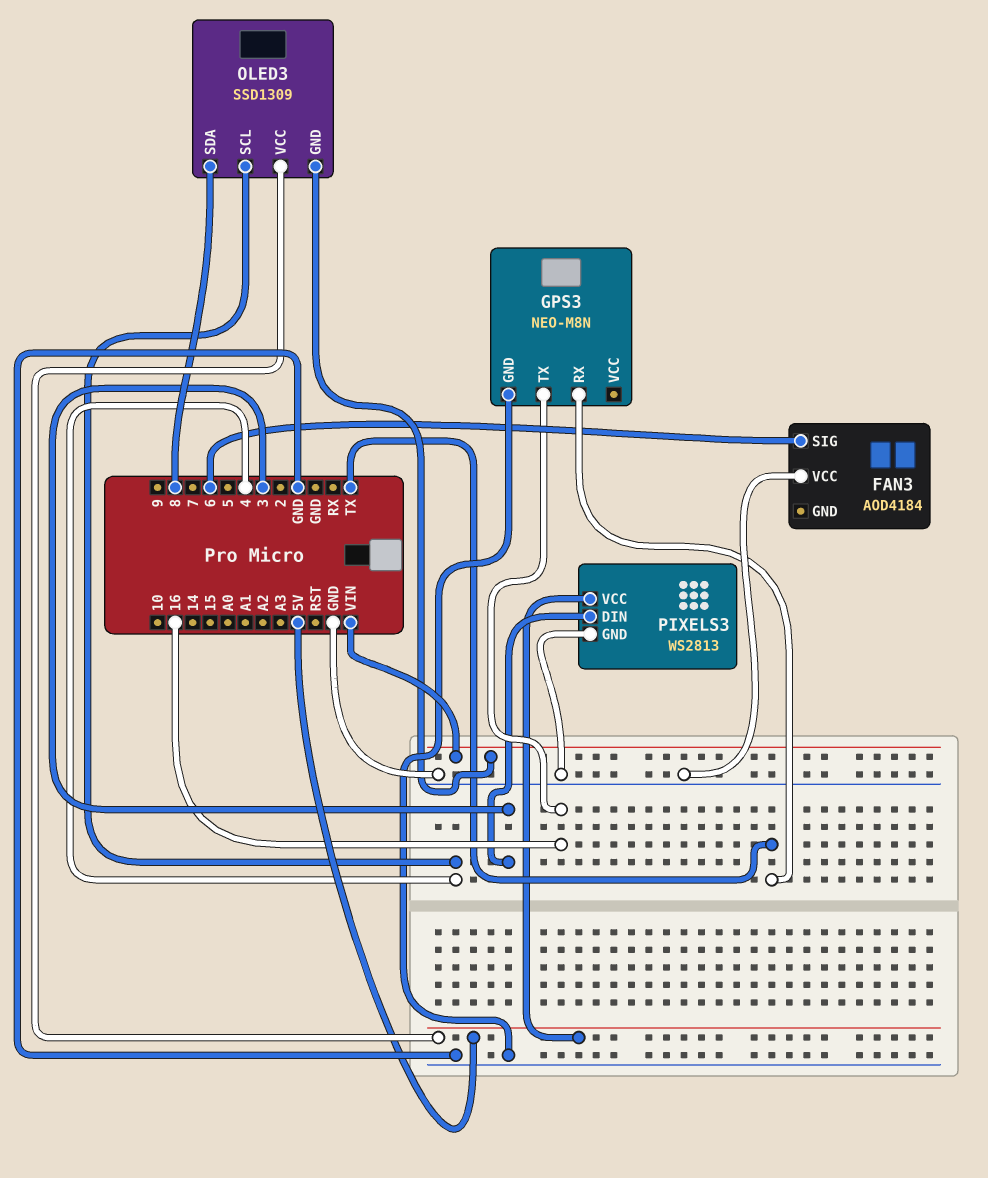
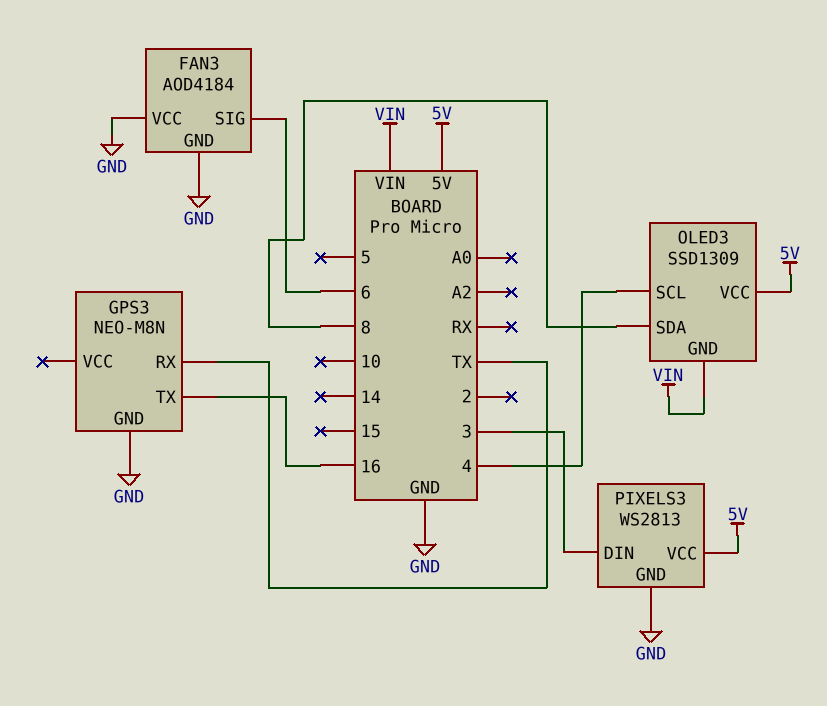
FAN3 pin GND: none -> GND

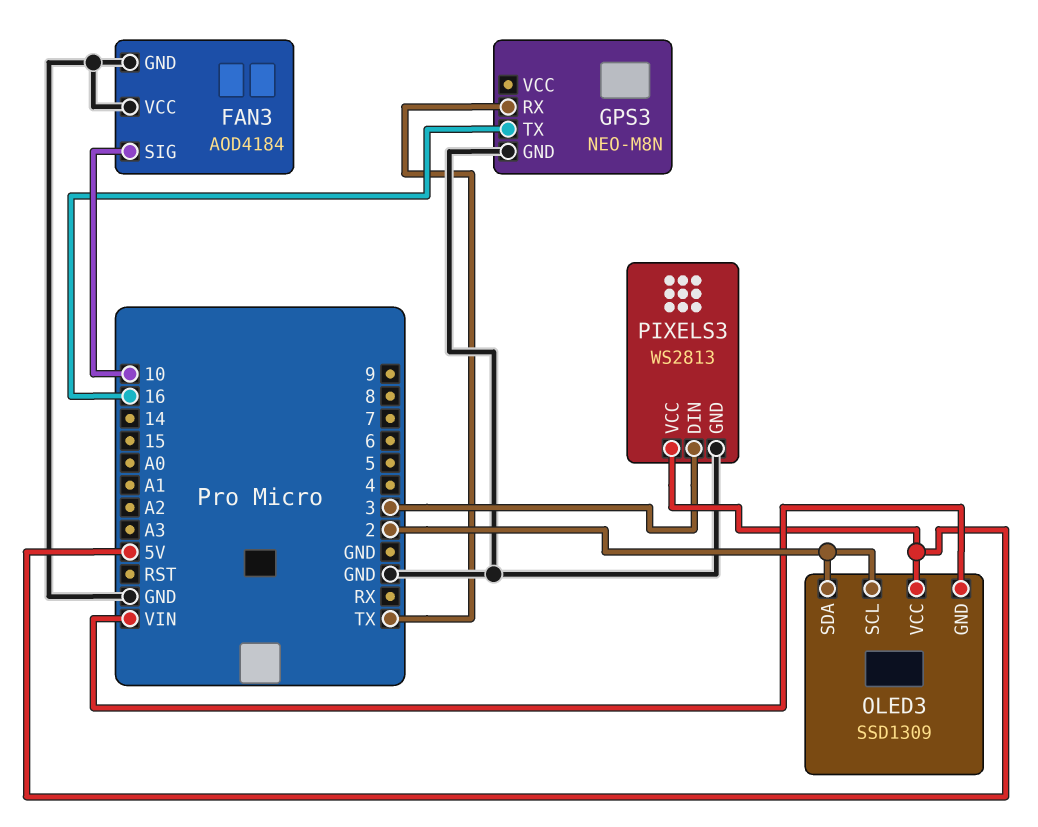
FAN3 pin SIG: 6 -> 10
OLED3 pin SCL: 4 -> 2
OLED3 pin SDA: 8 -> 2

